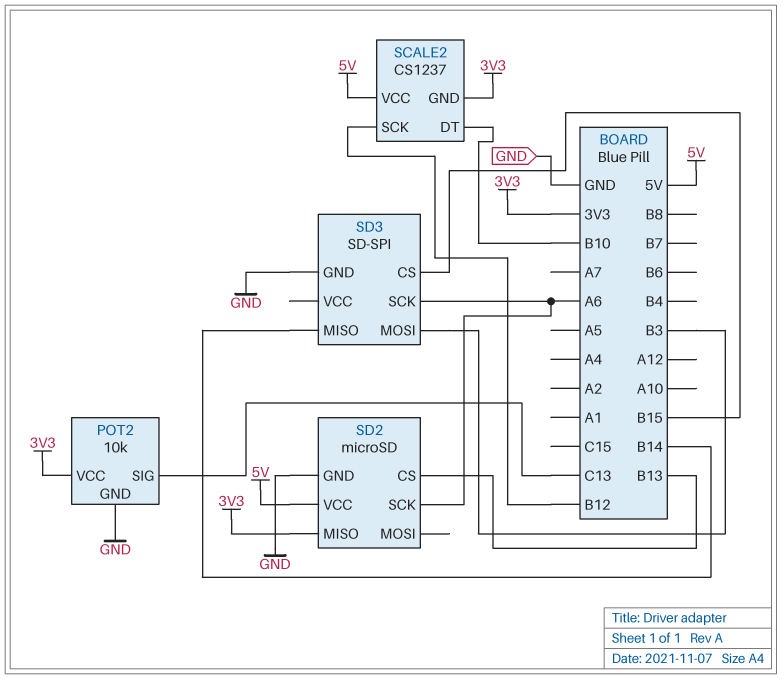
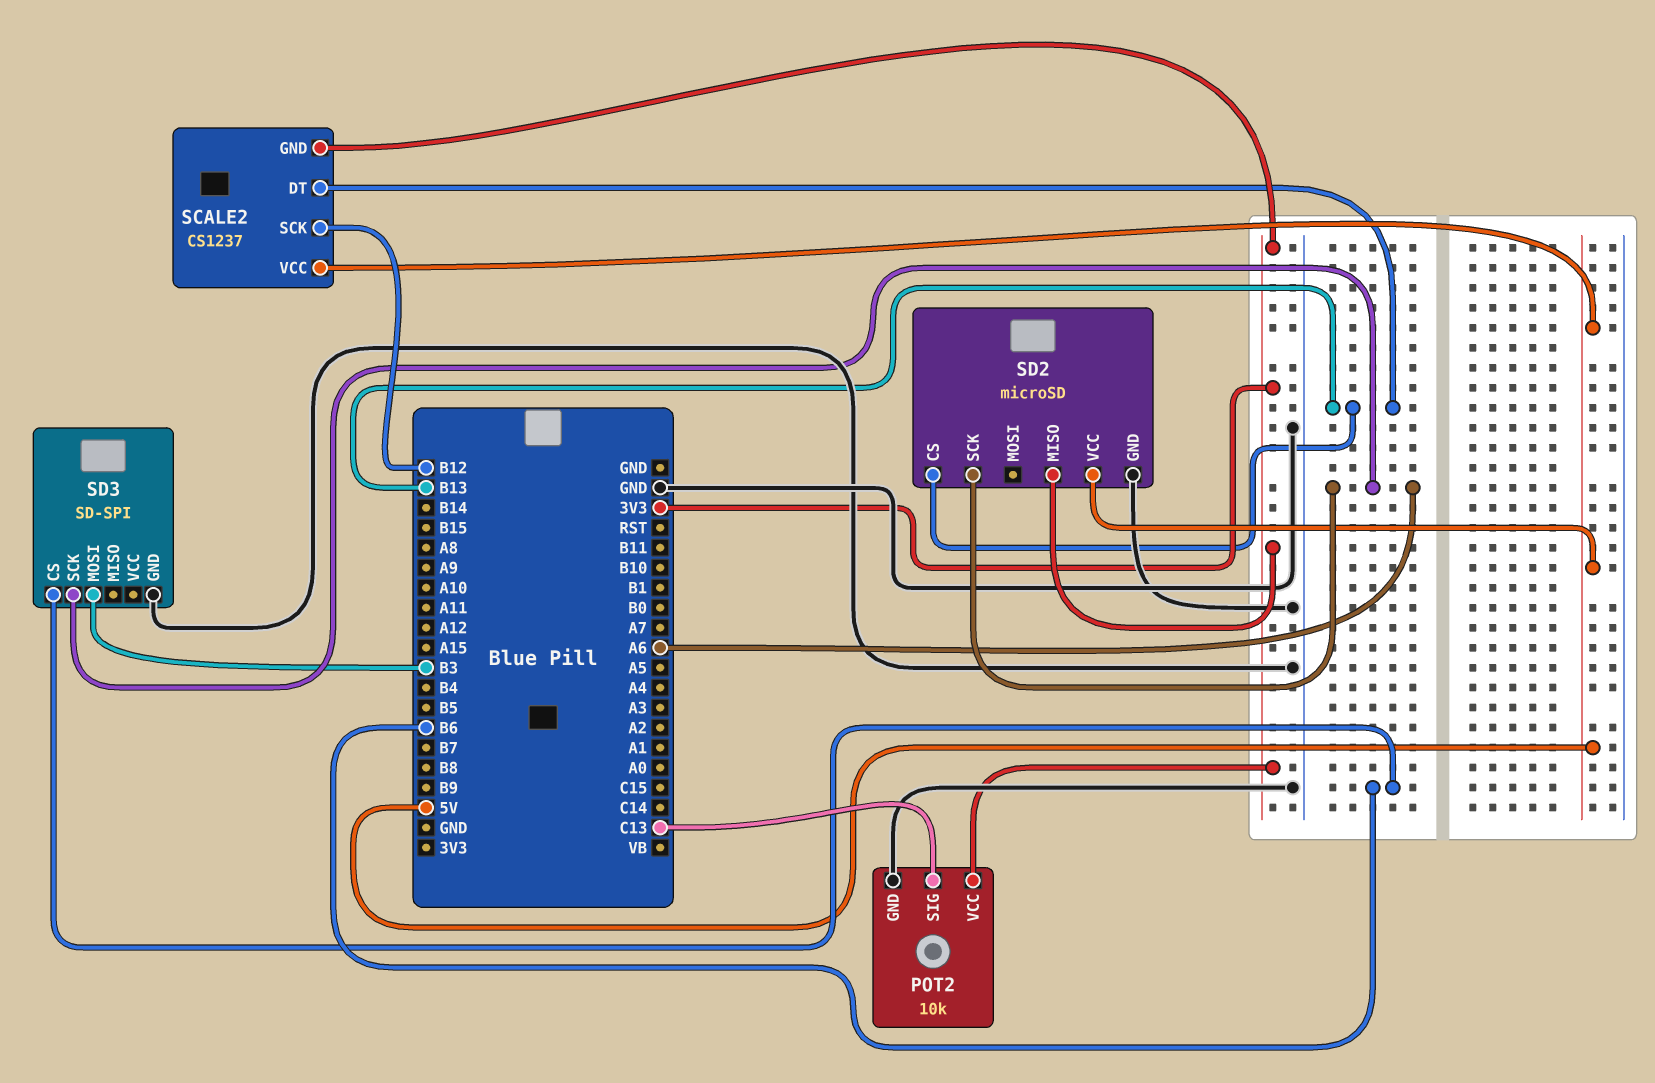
SCALE2 pin DT: B10 -> B13
SD3 pin CS: B15 -> B6
SD3 pin MISO: B14 -> none

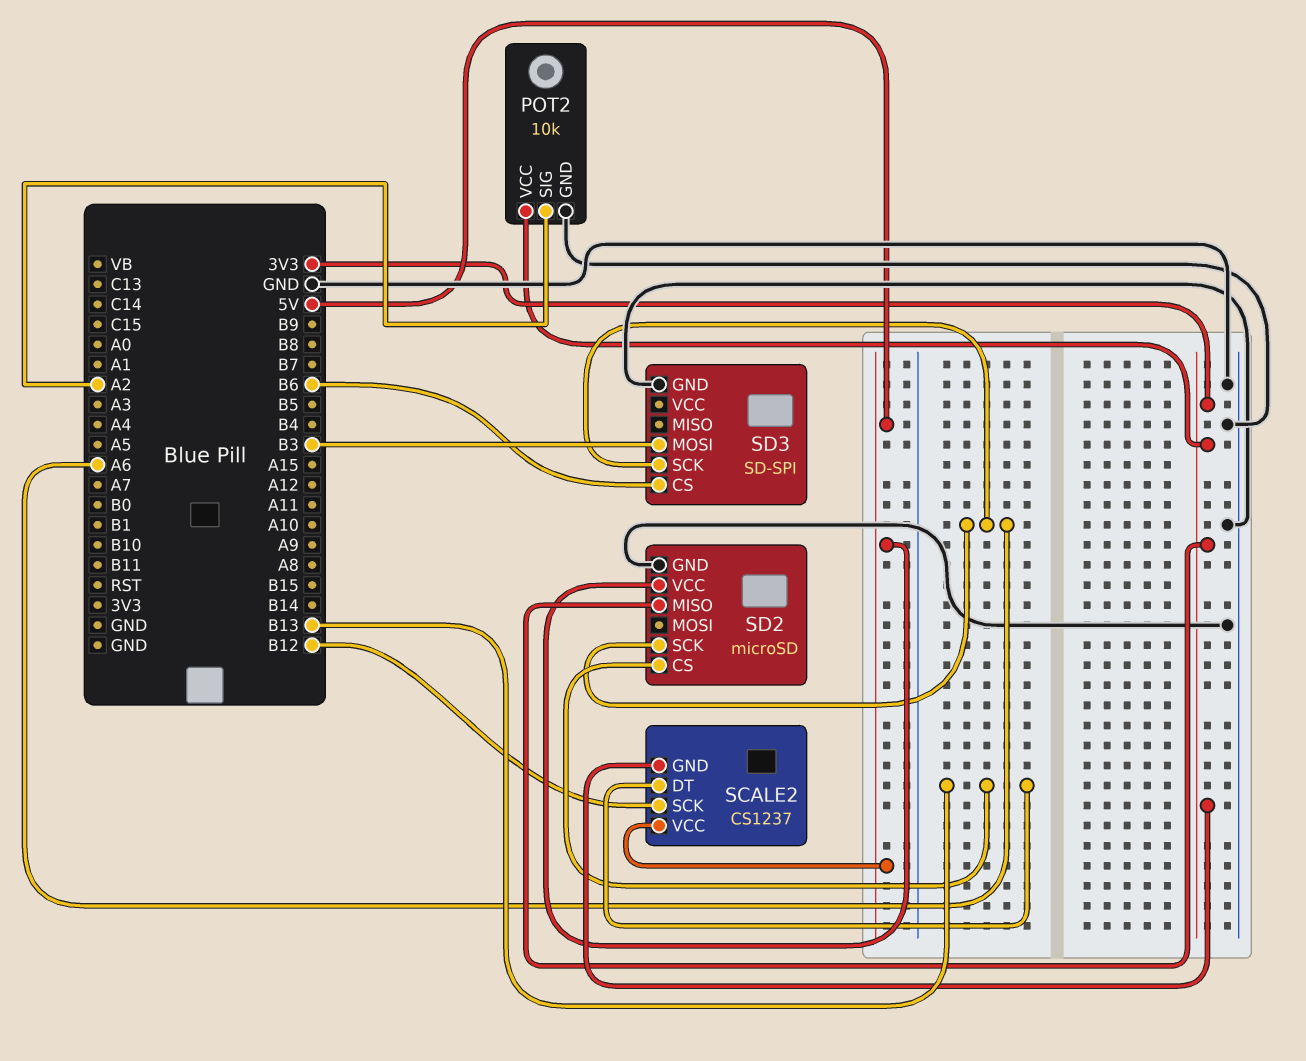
POT2 pin SIG: C13 -> A2

